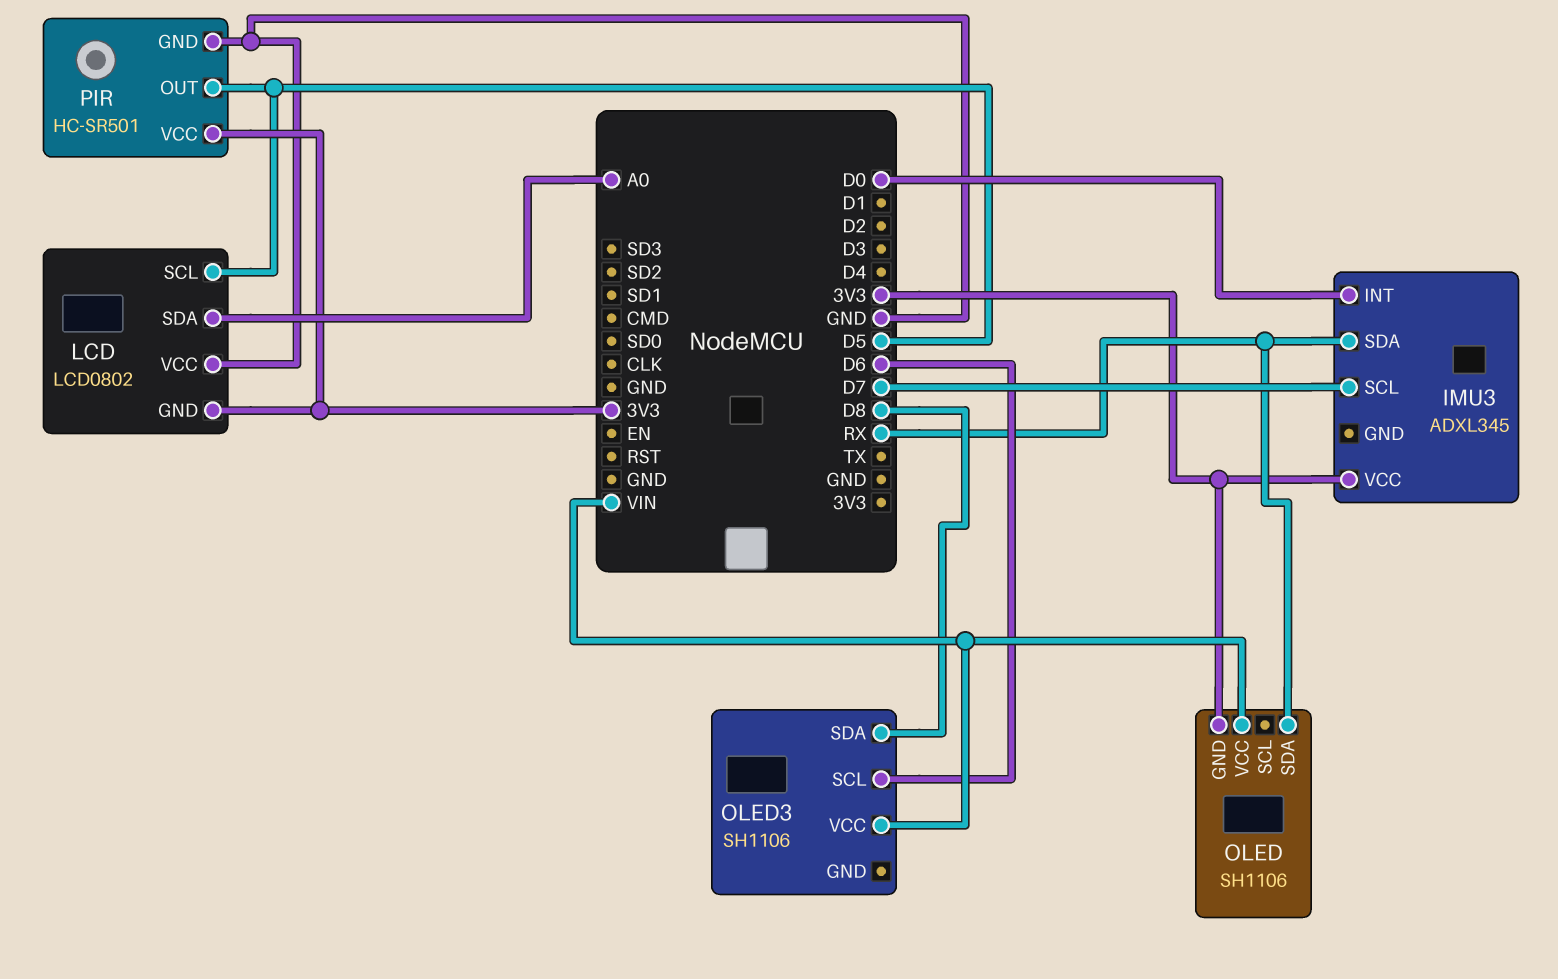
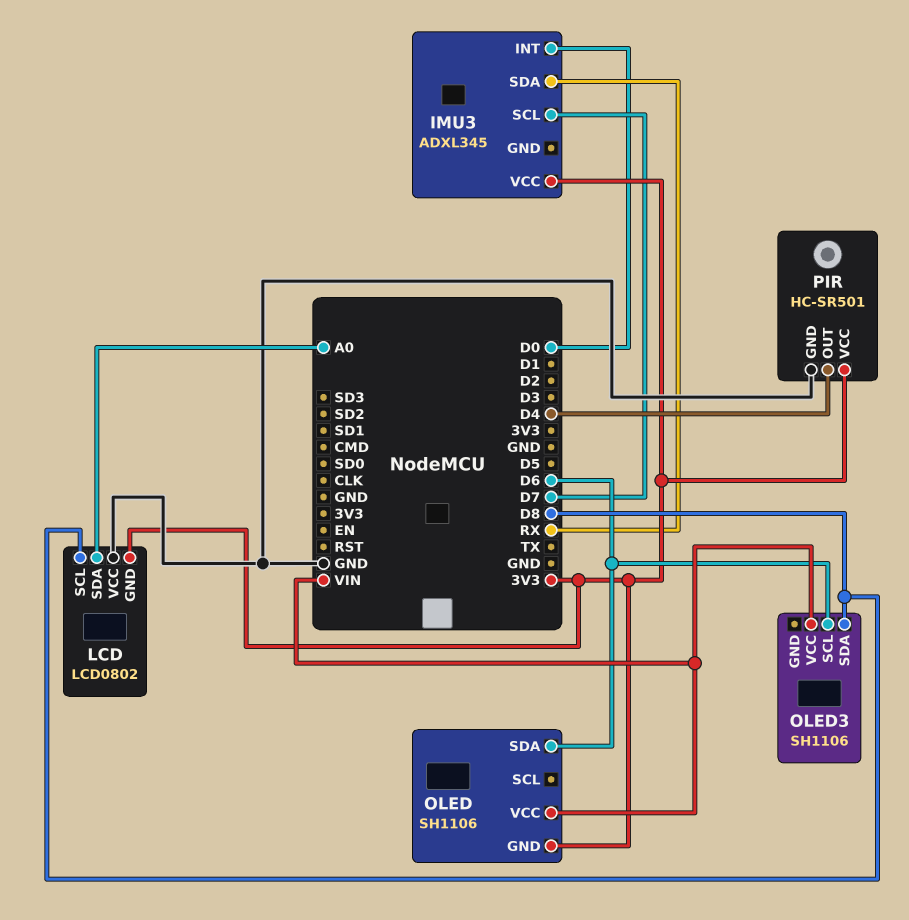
LCD pin SCL: D5 -> D8
OLED pin SDA: RX -> D6
PIR pin OUT: D5 -> D4

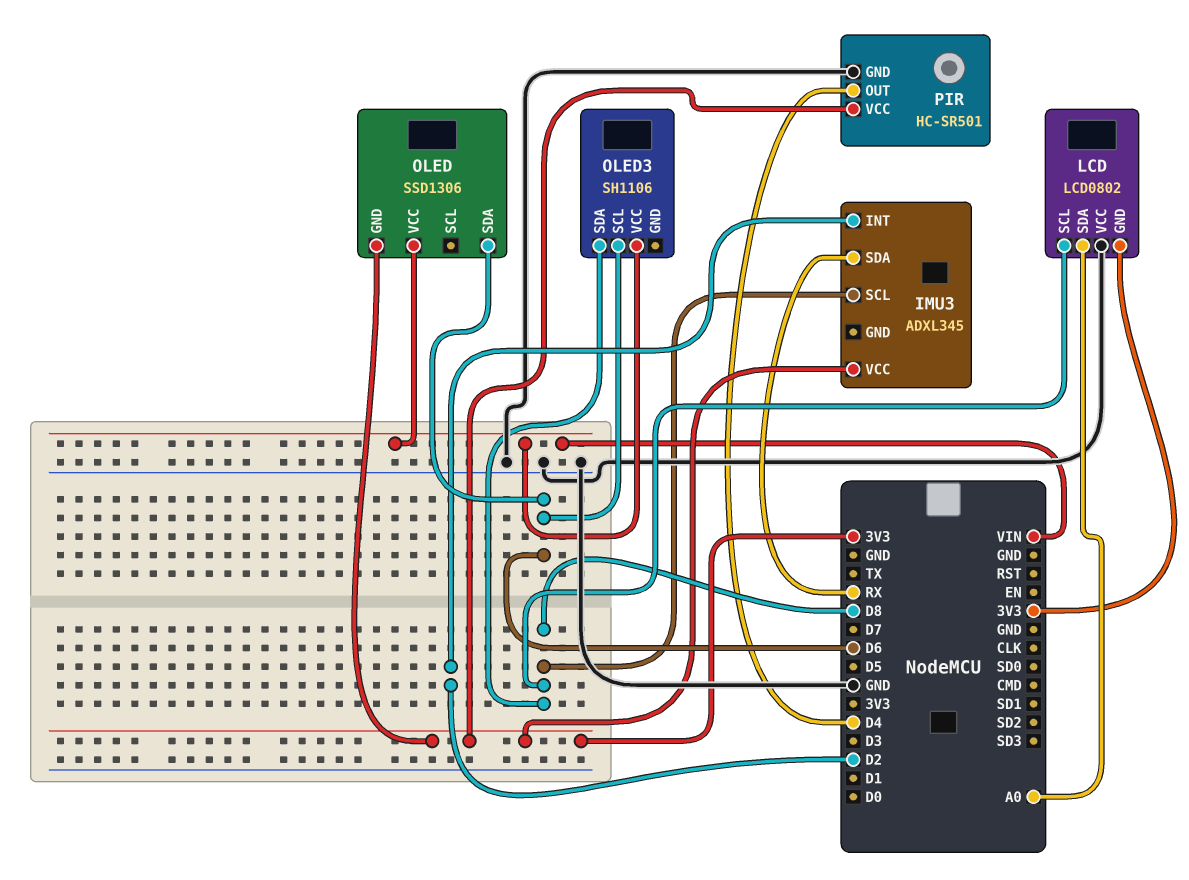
IMU3 pin INT: D0 -> D2
IMU3 pin SCL: D7 -> D8
OLED: SH1106 -> SSD1306

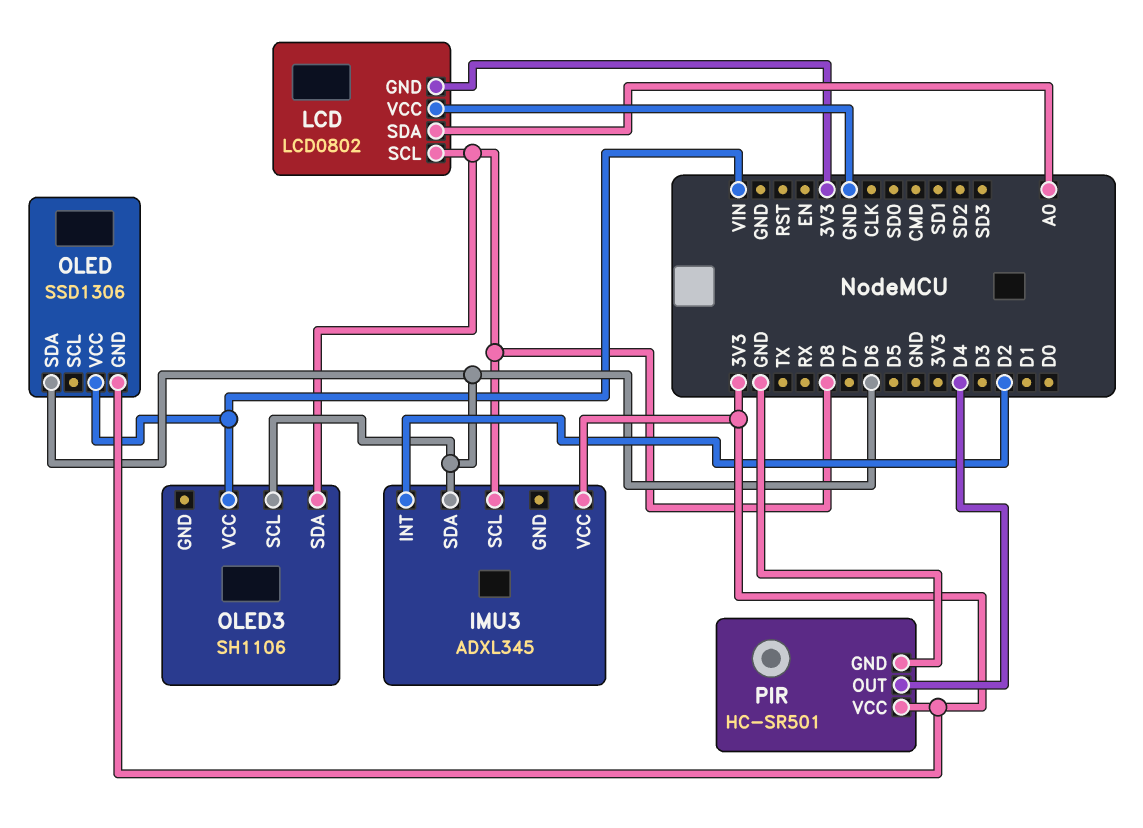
IMU3 pin SDA: RX -> D6

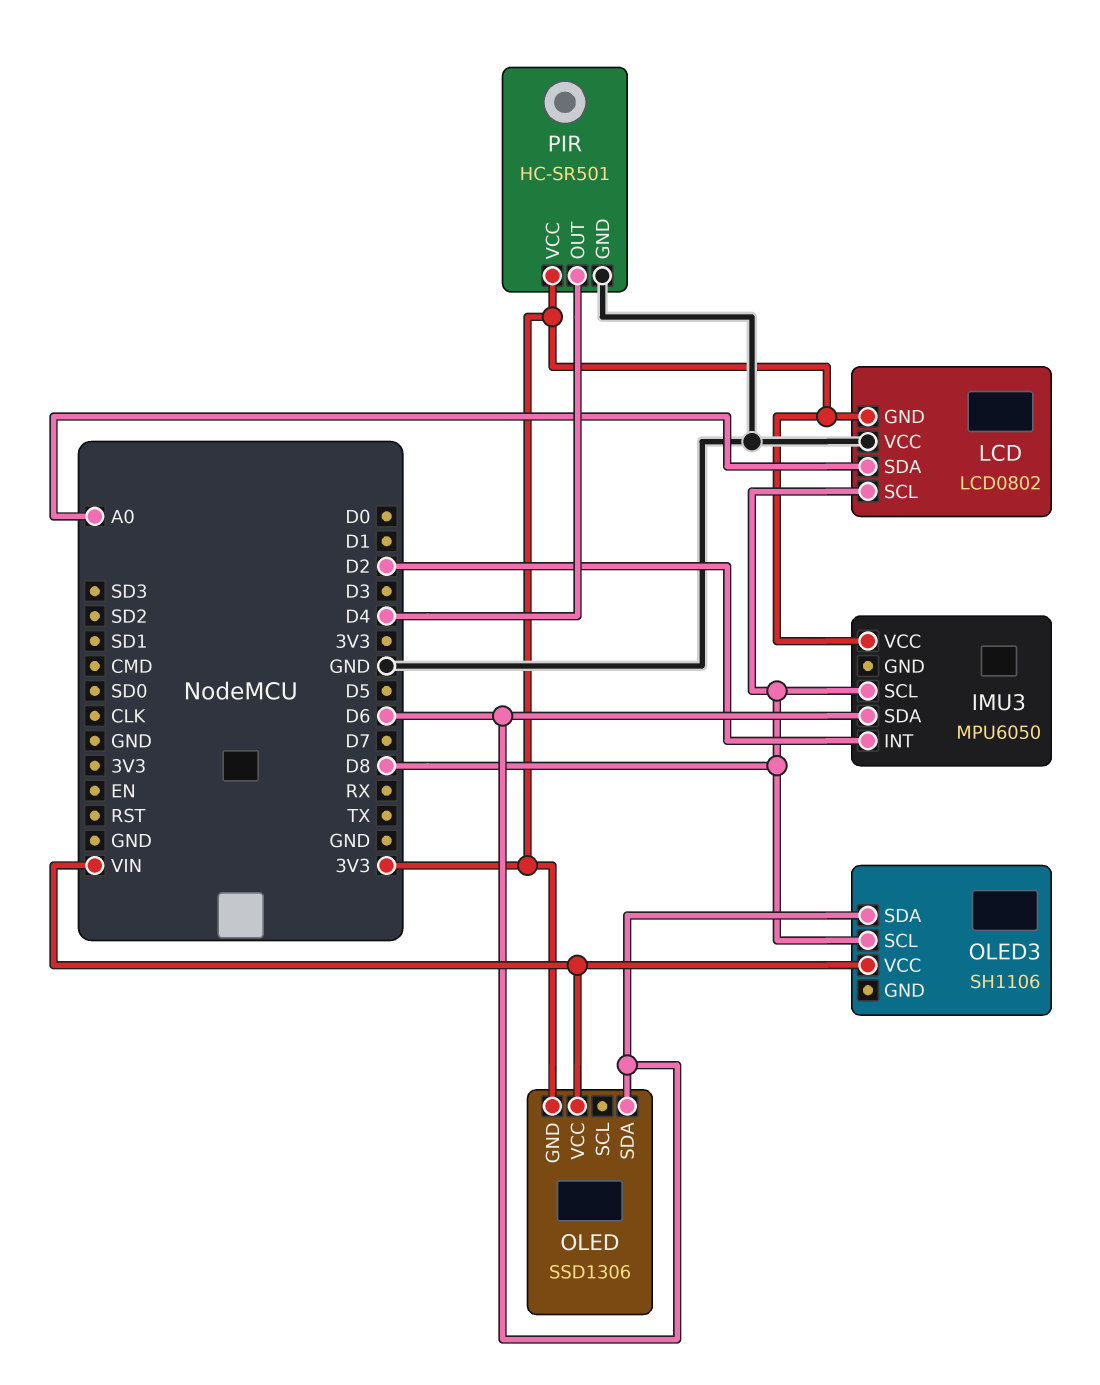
IMU3: ADXL345 -> MPU6050
OLED3 pin SCL: D6 -> D8
OLED3 pin SDA: D8 -> D6

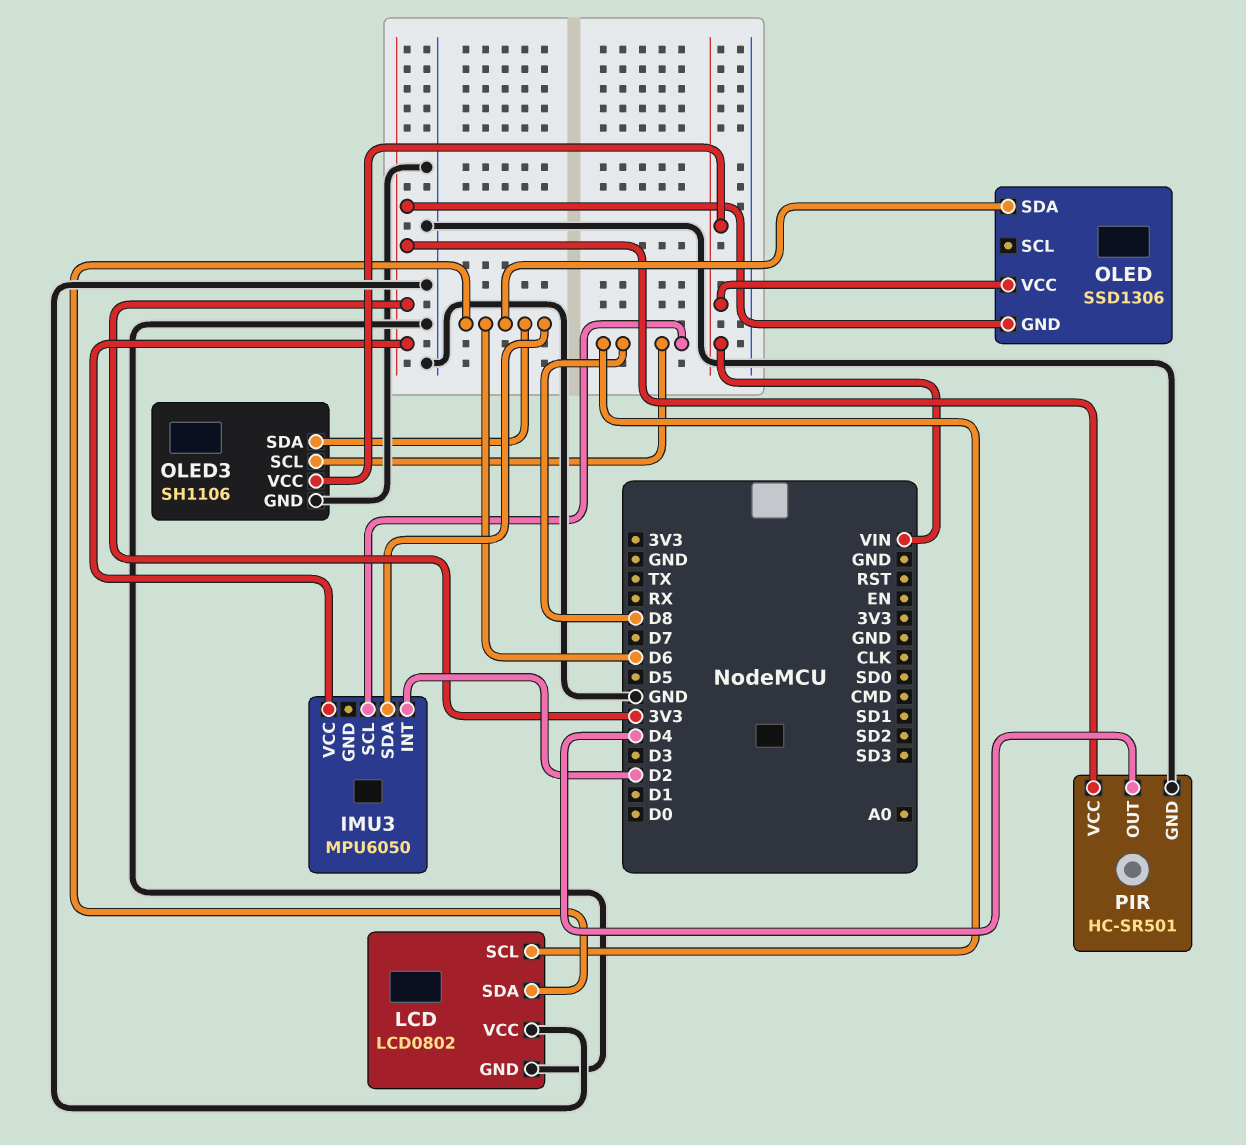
LCD pin GND: 3V3 -> GND
LCD pin SDA: A0 -> D6
OLED3 pin GND: none -> GND

